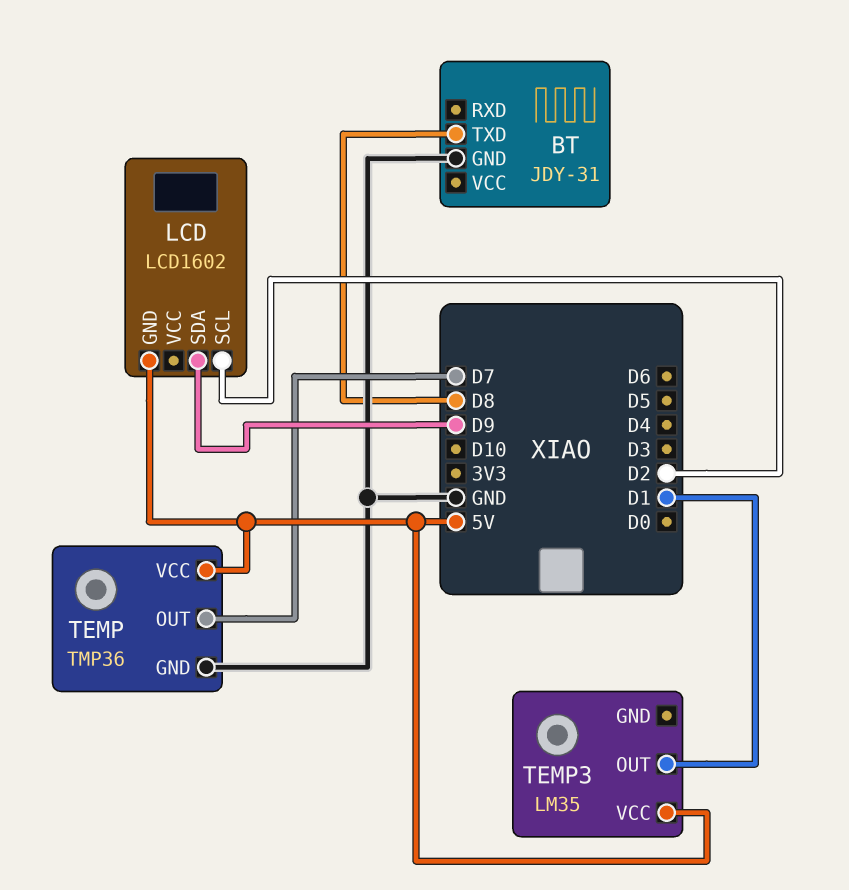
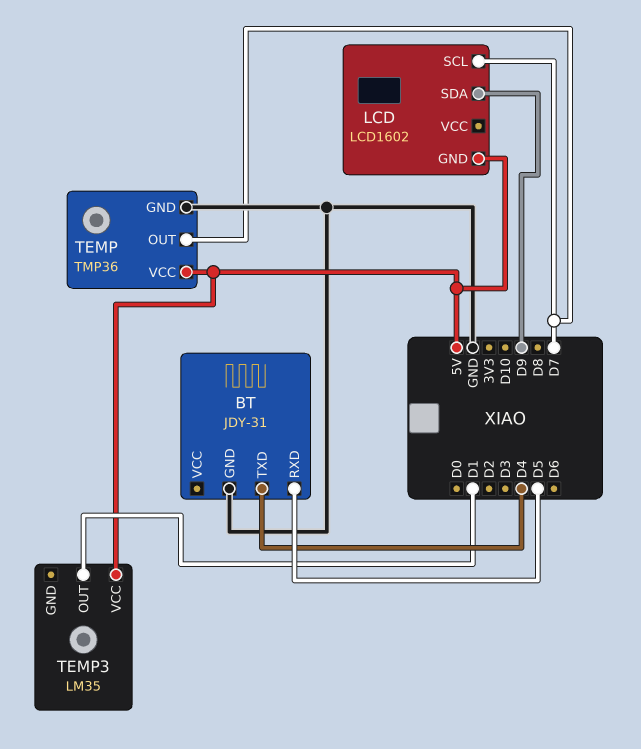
BT pin RXD: none -> D5
BT pin TXD: D8 -> D4
LCD pin SCL: D2 -> D7

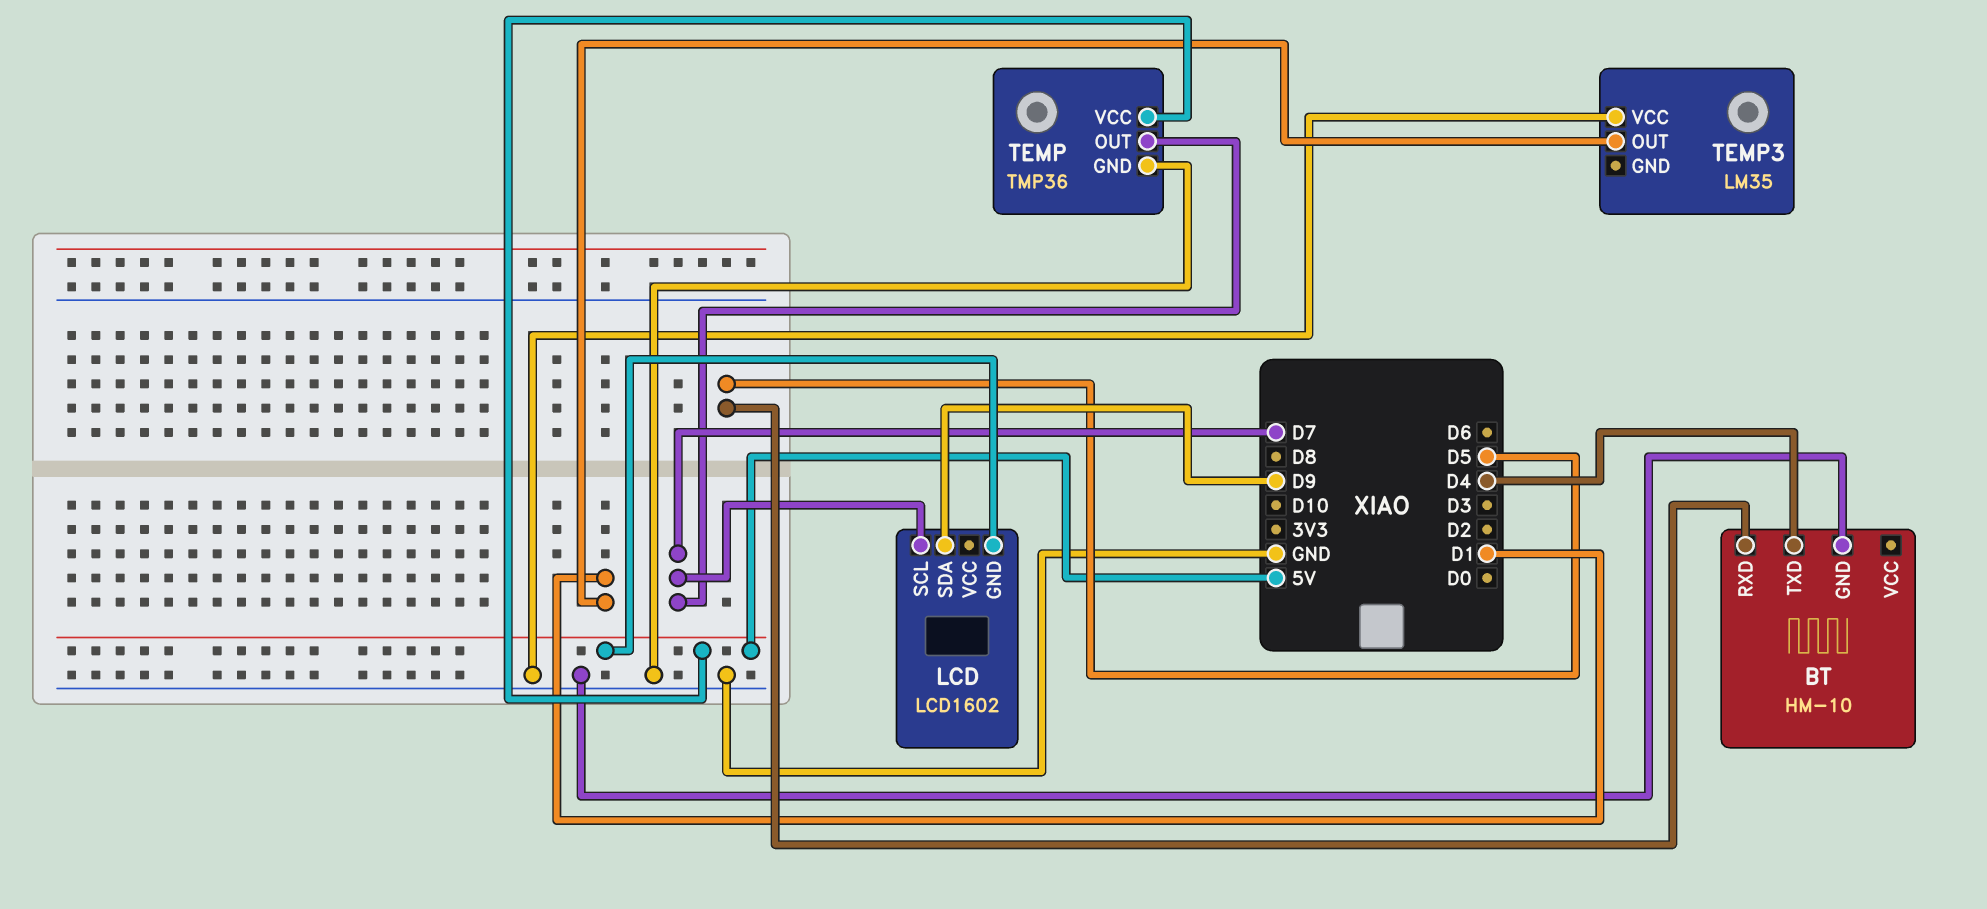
BT: JDY-31 -> HM-10
TEMP3 pin VCC: 5V -> GND

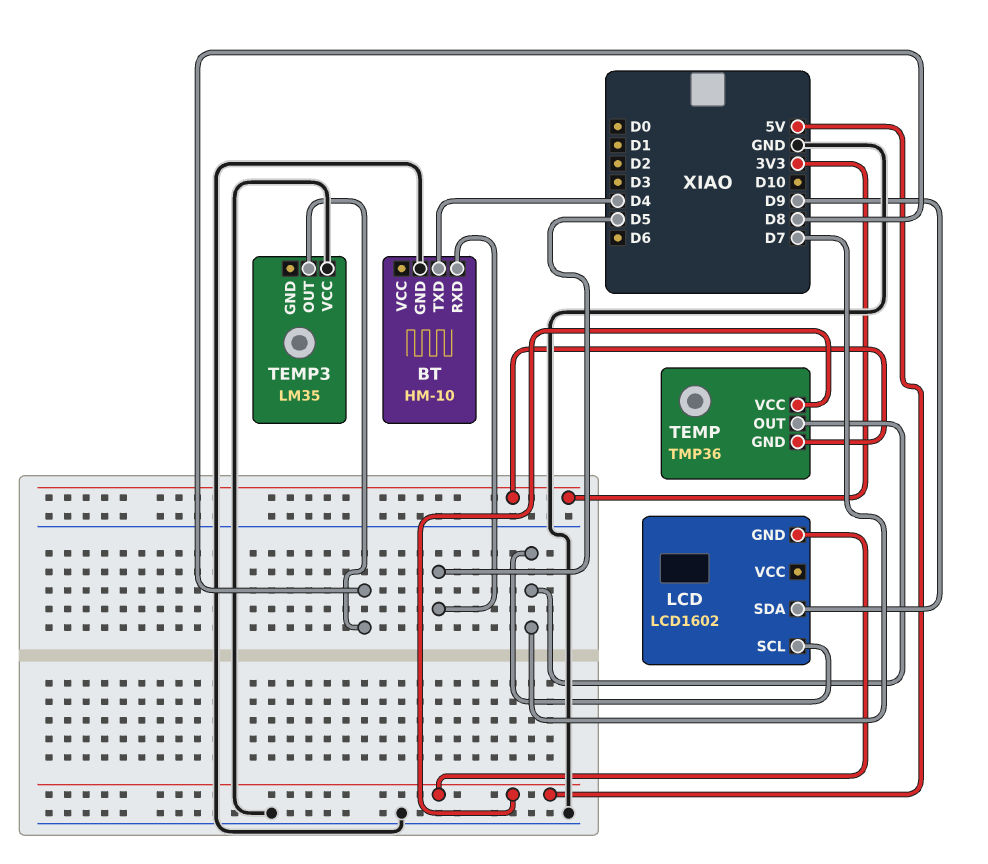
TEMP pin GND: GND -> 3V3
TEMP3 pin OUT: D1 -> D8

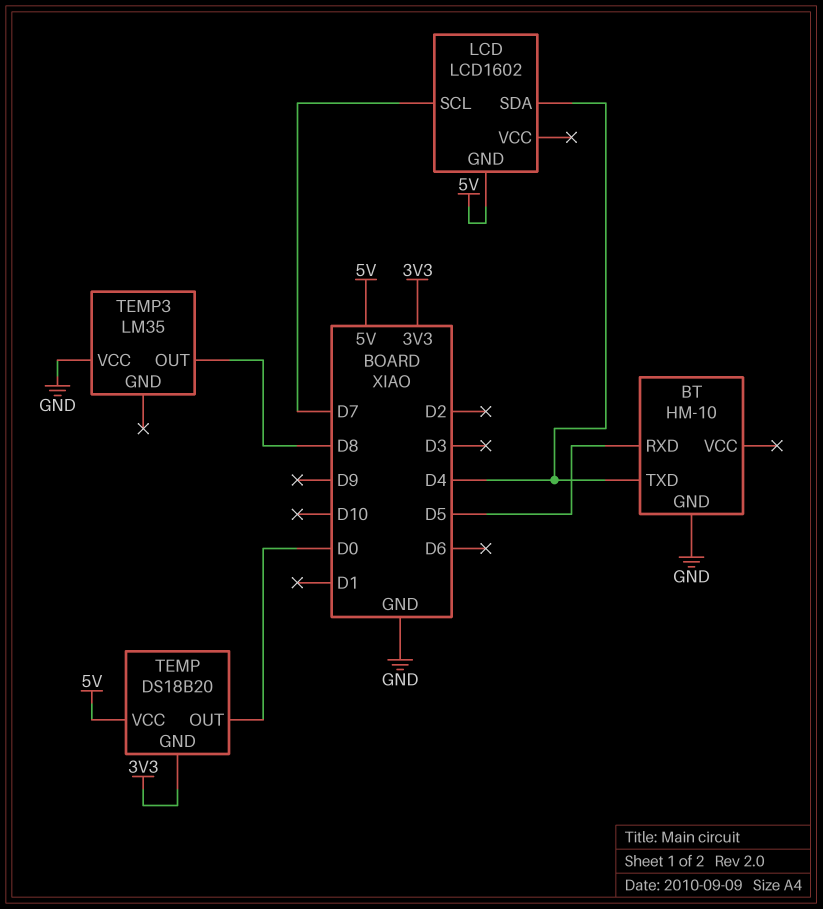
LCD pin SDA: D9 -> D4
TEMP: TMP36 -> DS18B20
TEMP pin OUT: D7 -> D0

